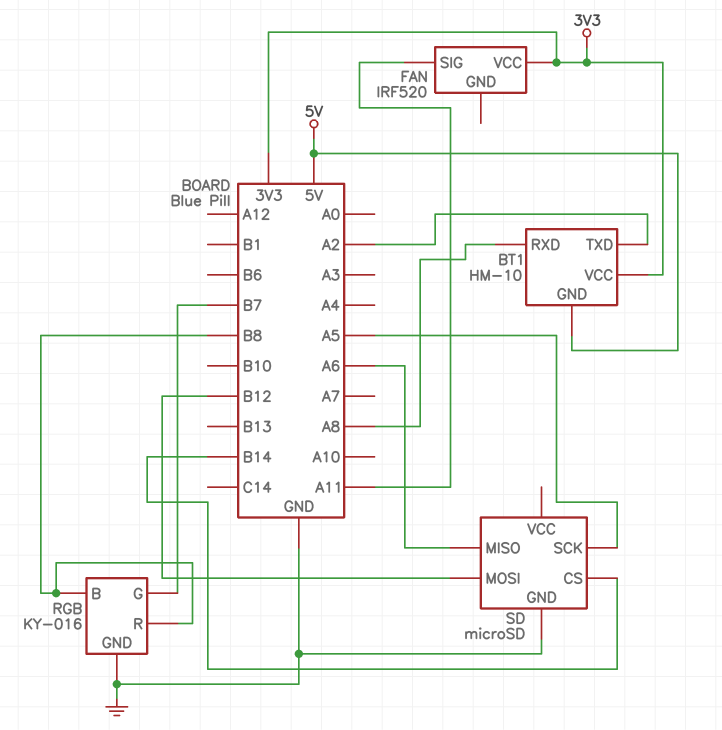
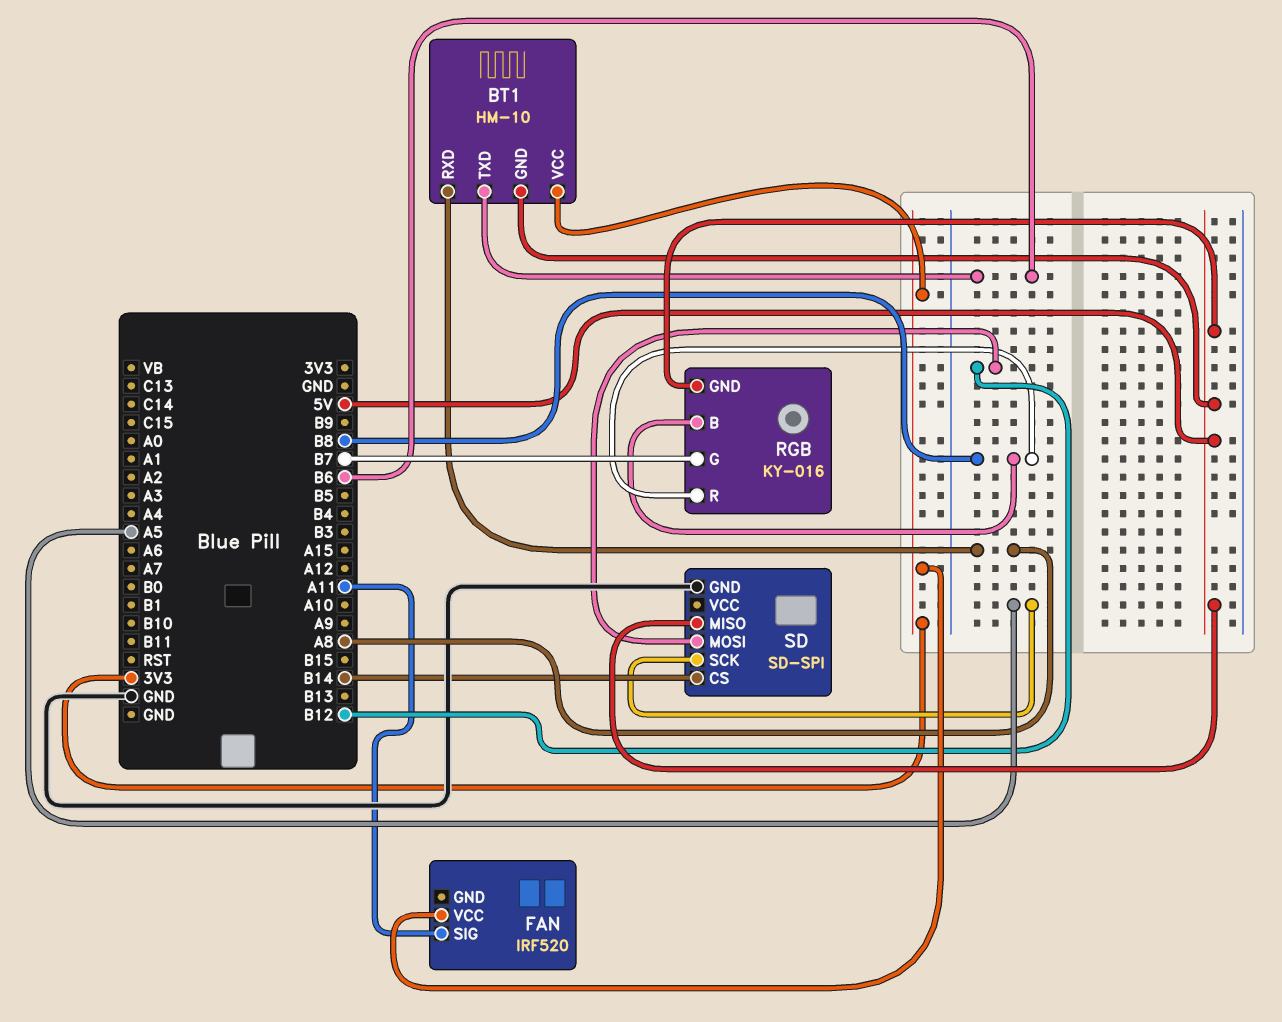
BT1 pin TXD: A2 -> B6
RGB pin GND: GND -> 5V
SD: microSD -> SD-SPI
SD pin MISO: A6 -> 5V

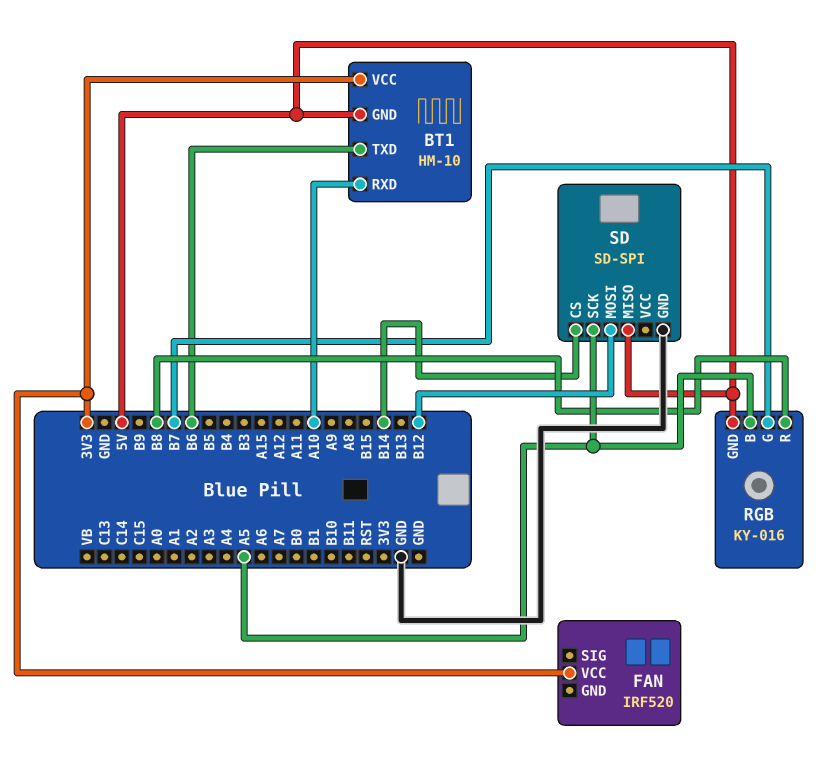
BT1 pin RXD: A8 -> A10
FAN pin SIG: A11 -> none
RGB pin B: B8 -> A5

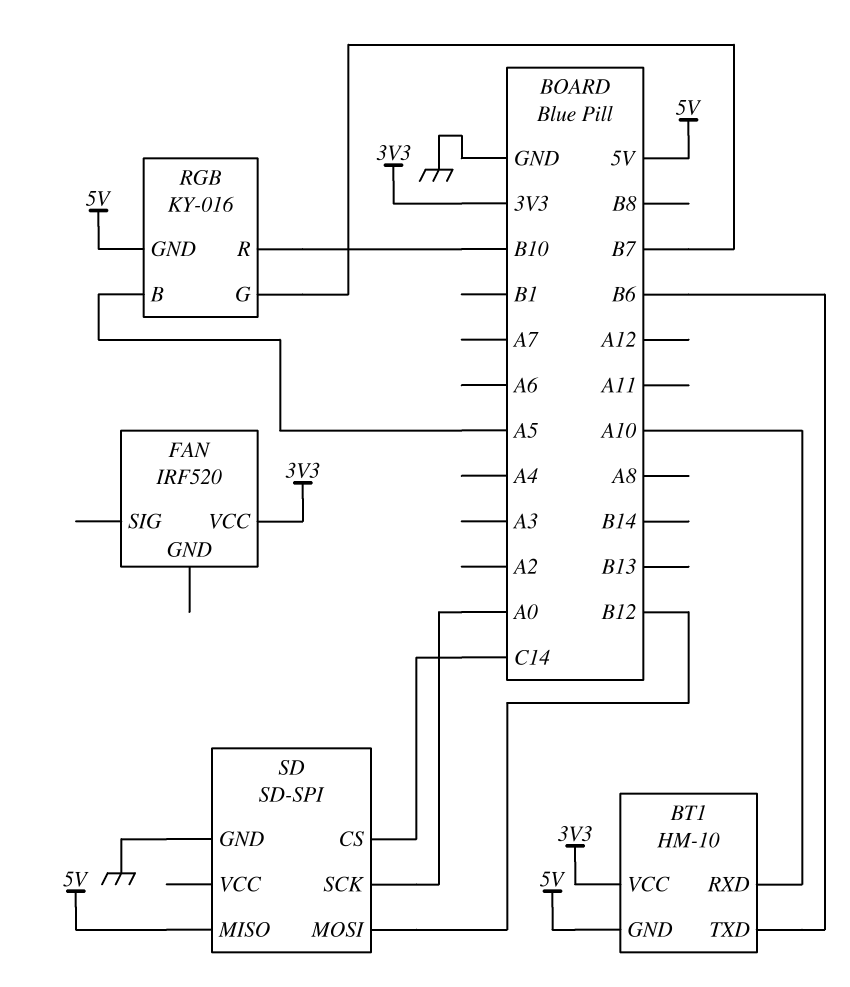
RGB pin R: B8 -> B10
SD pin CS: B14 -> C14
SD pin SCK: A5 -> A0

